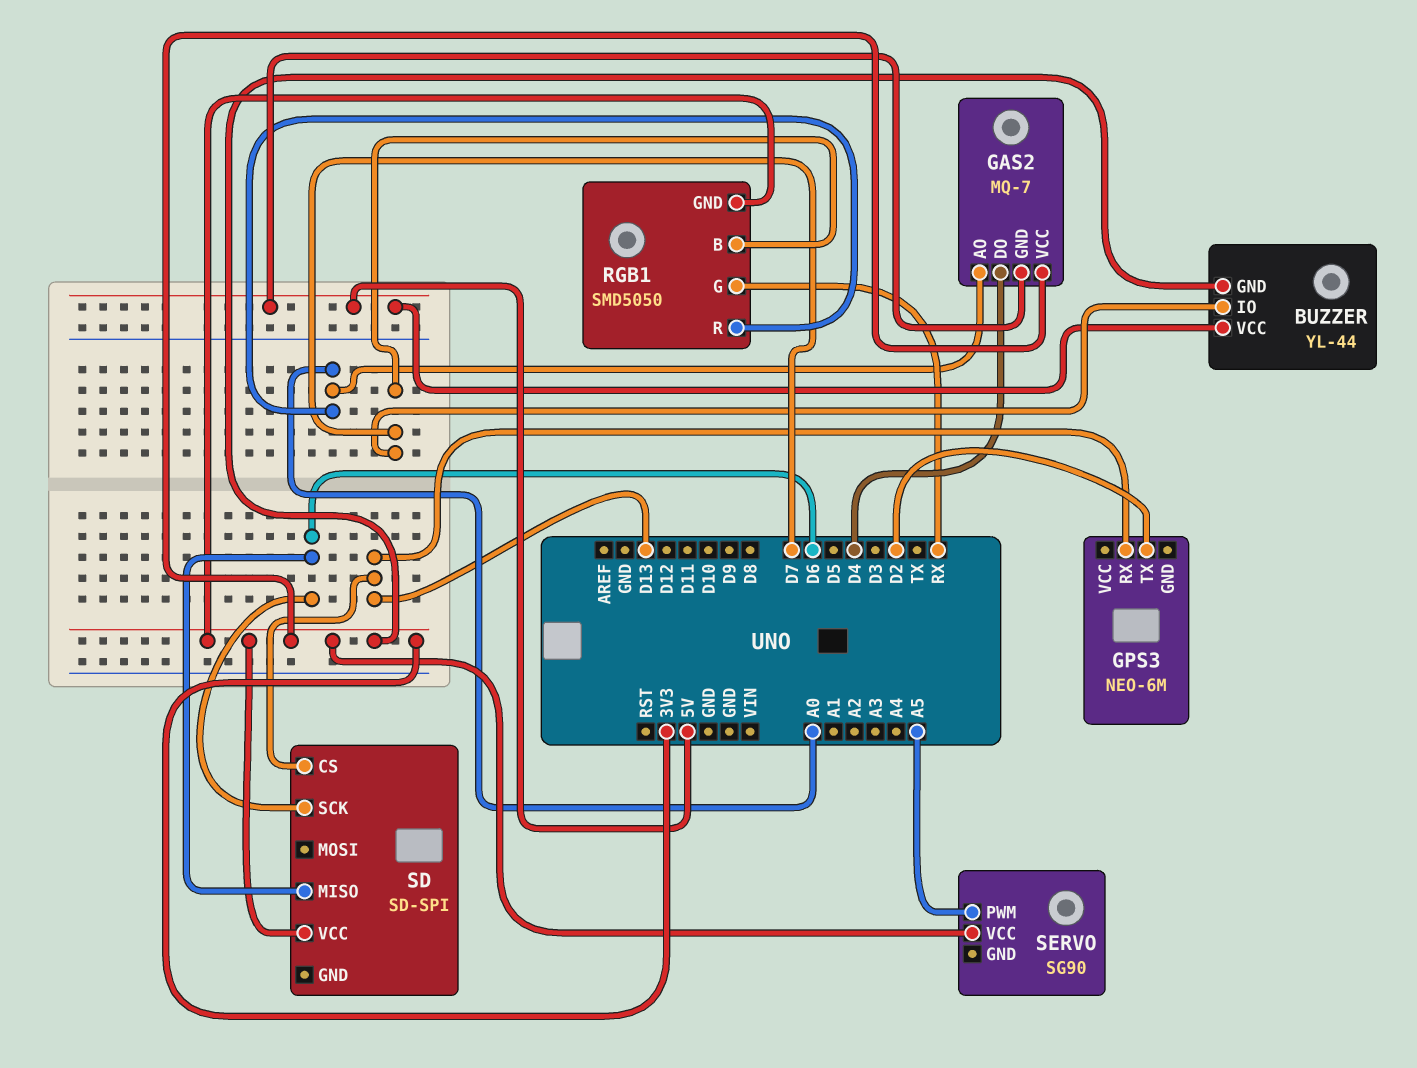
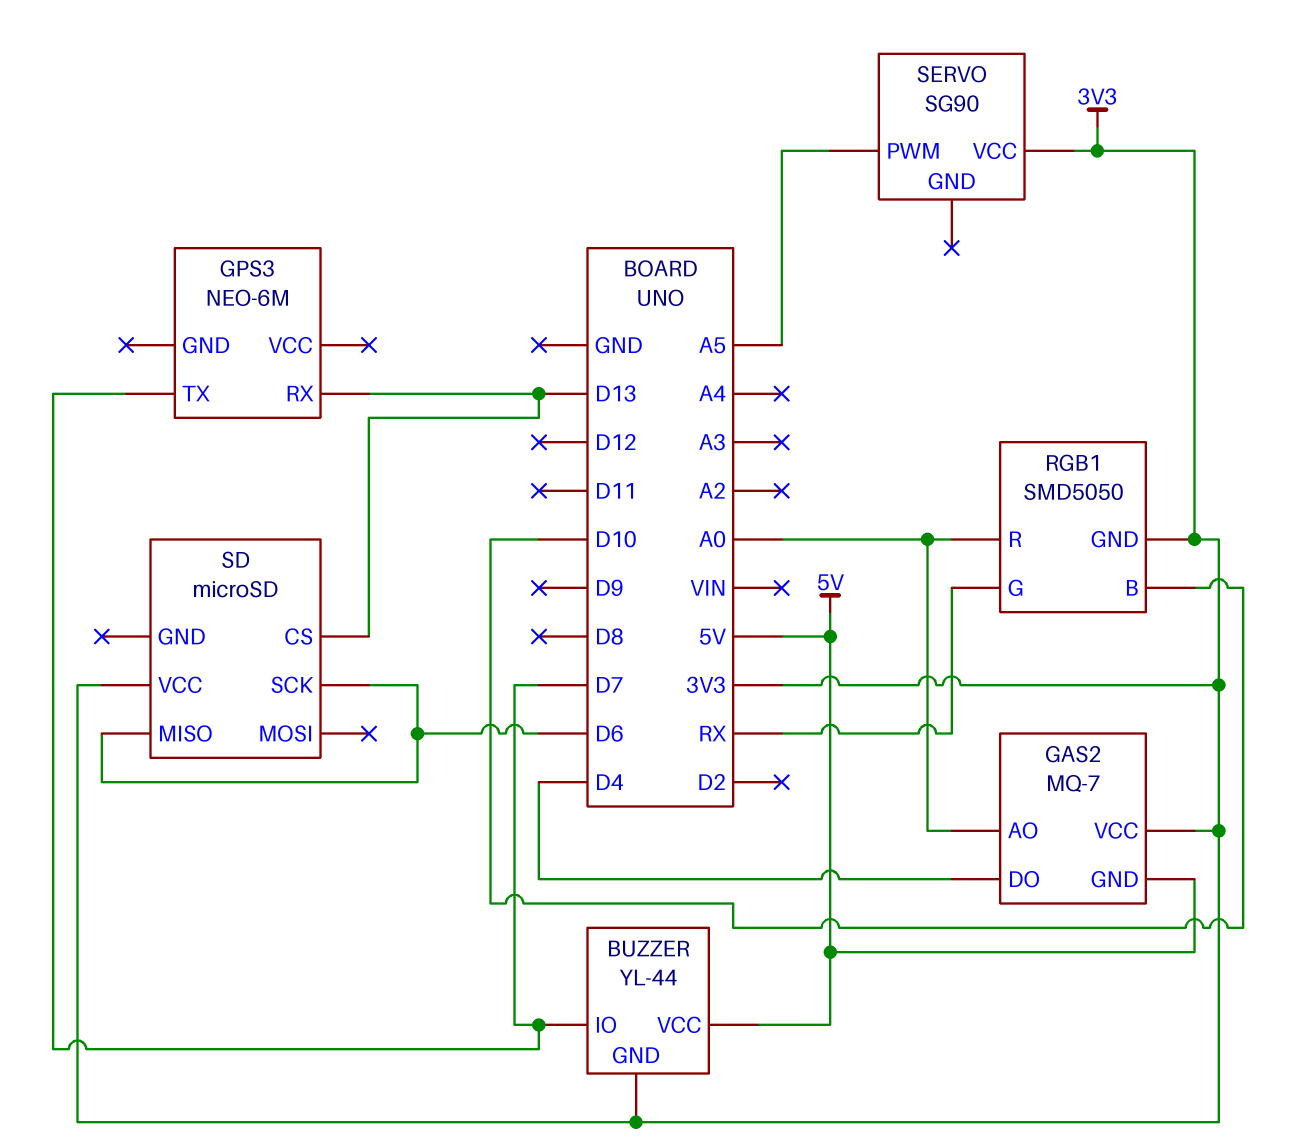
GPS3 pin TX: D2 -> D7
RGB1 pin B: D7 -> D10
SD: SD-SPI -> microSD

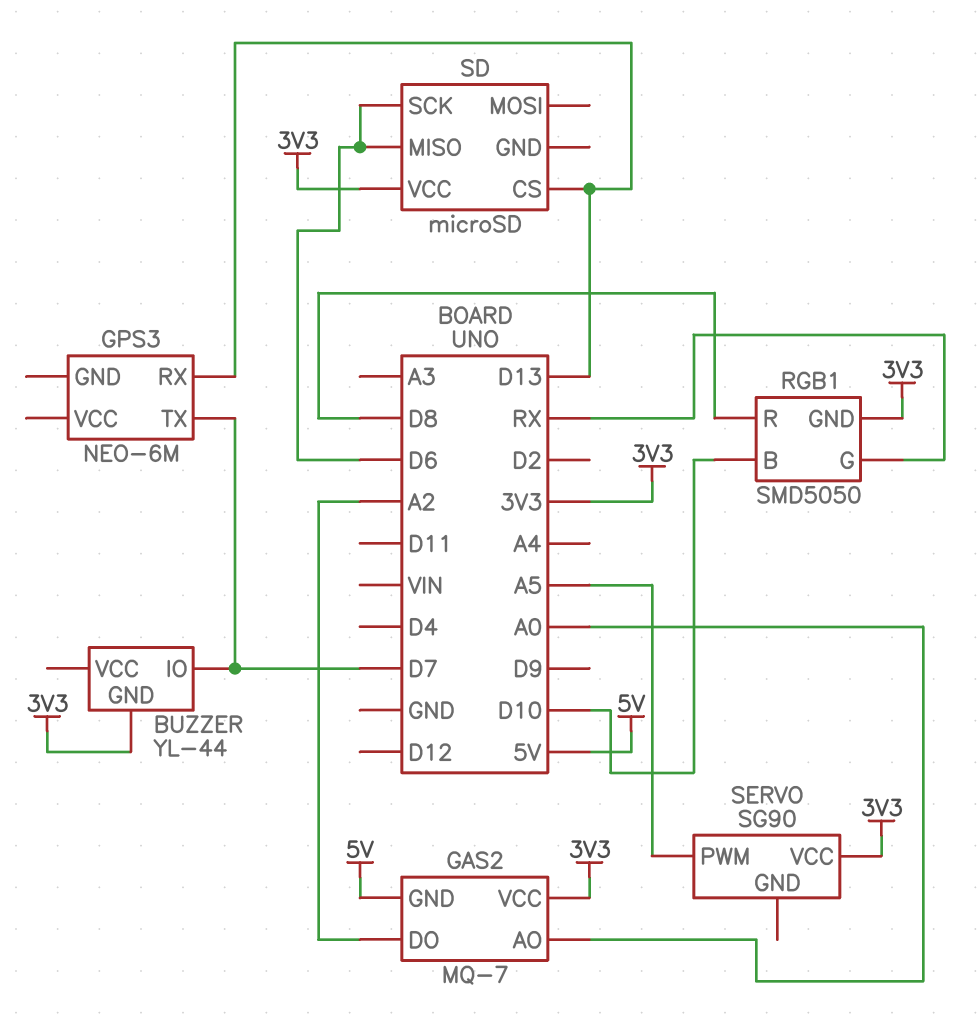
BUZZER pin VCC: 5V -> none
GAS2 pin DO: D4 -> A2
RGB1 pin R: A0 -> D8

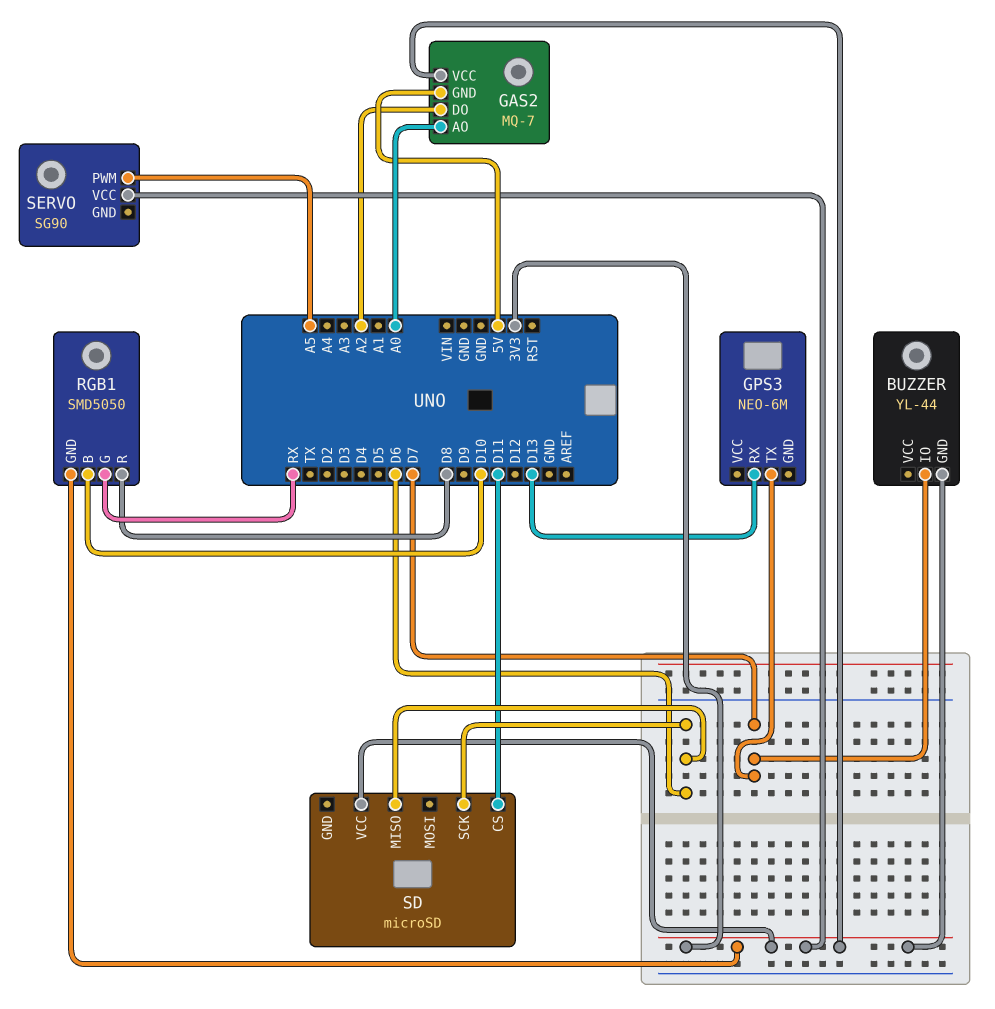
SD pin CS: D13 -> D11

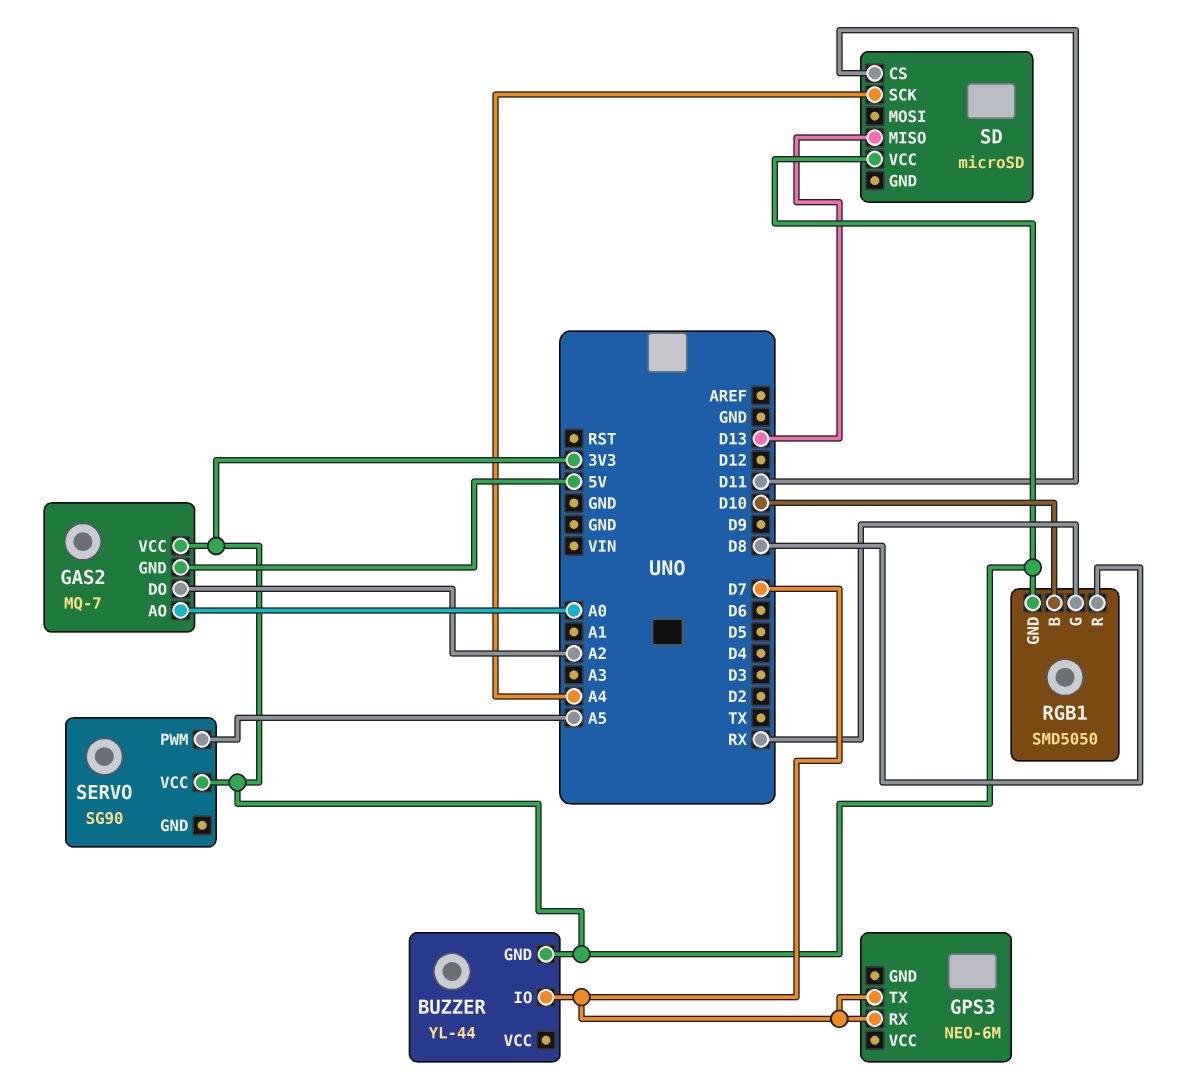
GPS3 pin RX: D13 -> D7
SD pin MISO: D6 -> D13
SD pin SCK: D6 -> A4

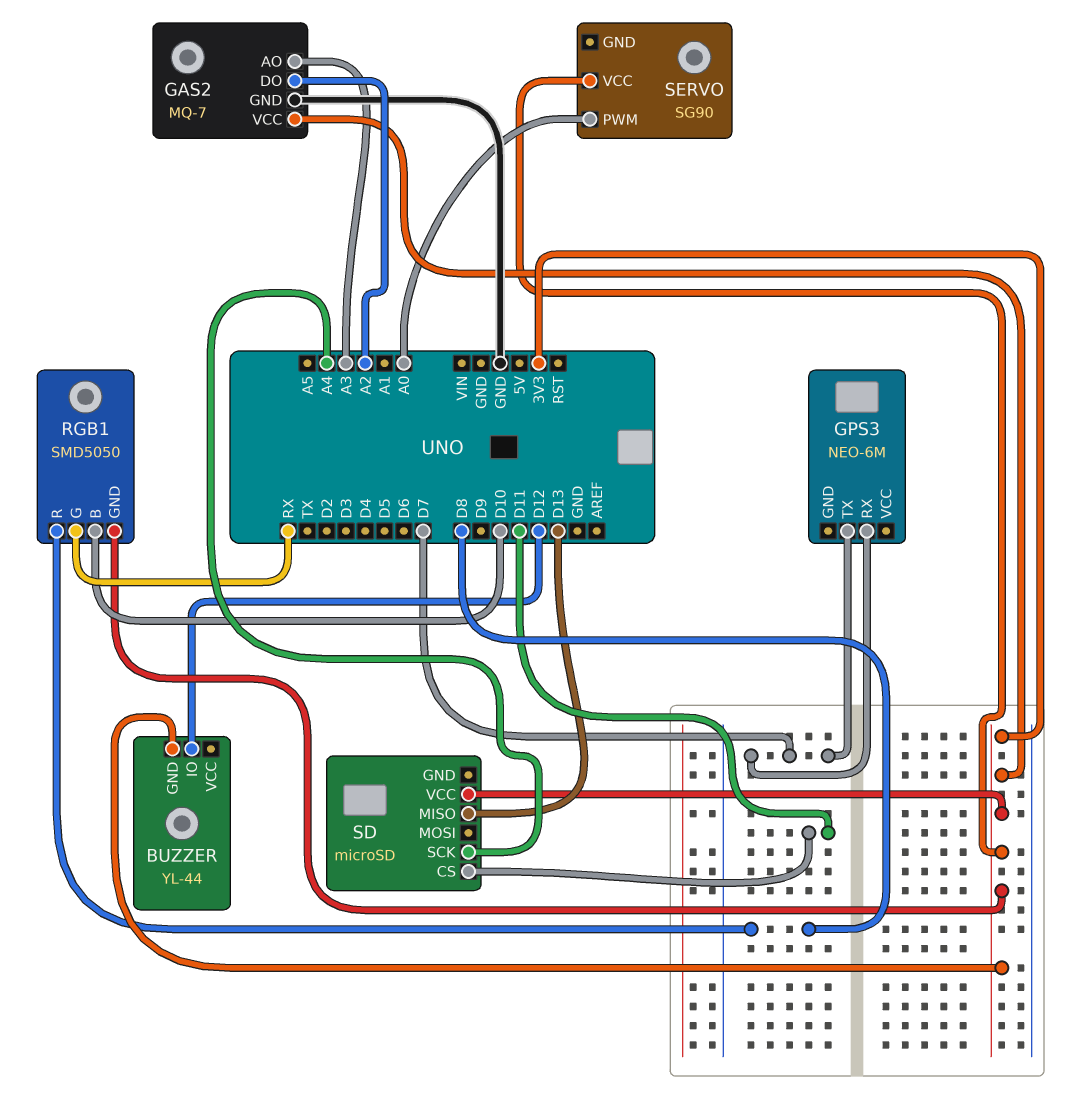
BUZZER pin IO: D7 -> D12
GAS2 pin AO: A0 -> A3
GAS2 pin GND: 5V -> GND
SERVO pin PWM: A5 -> A0

